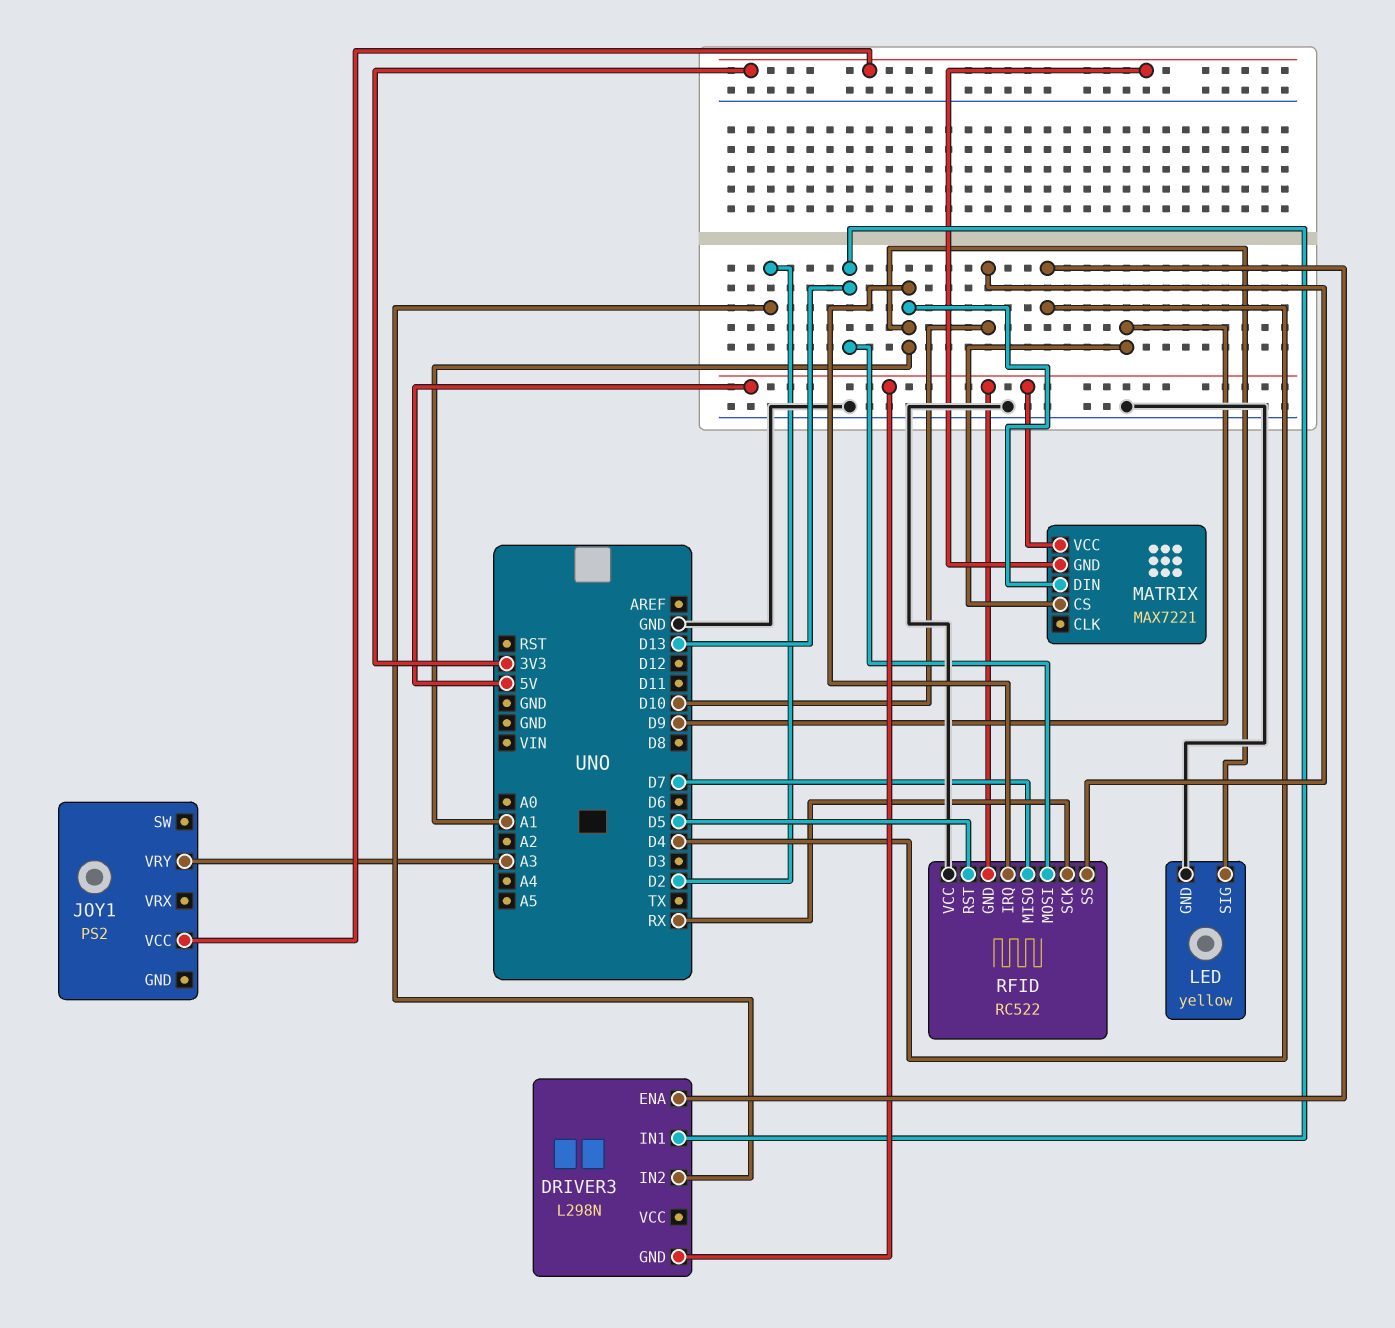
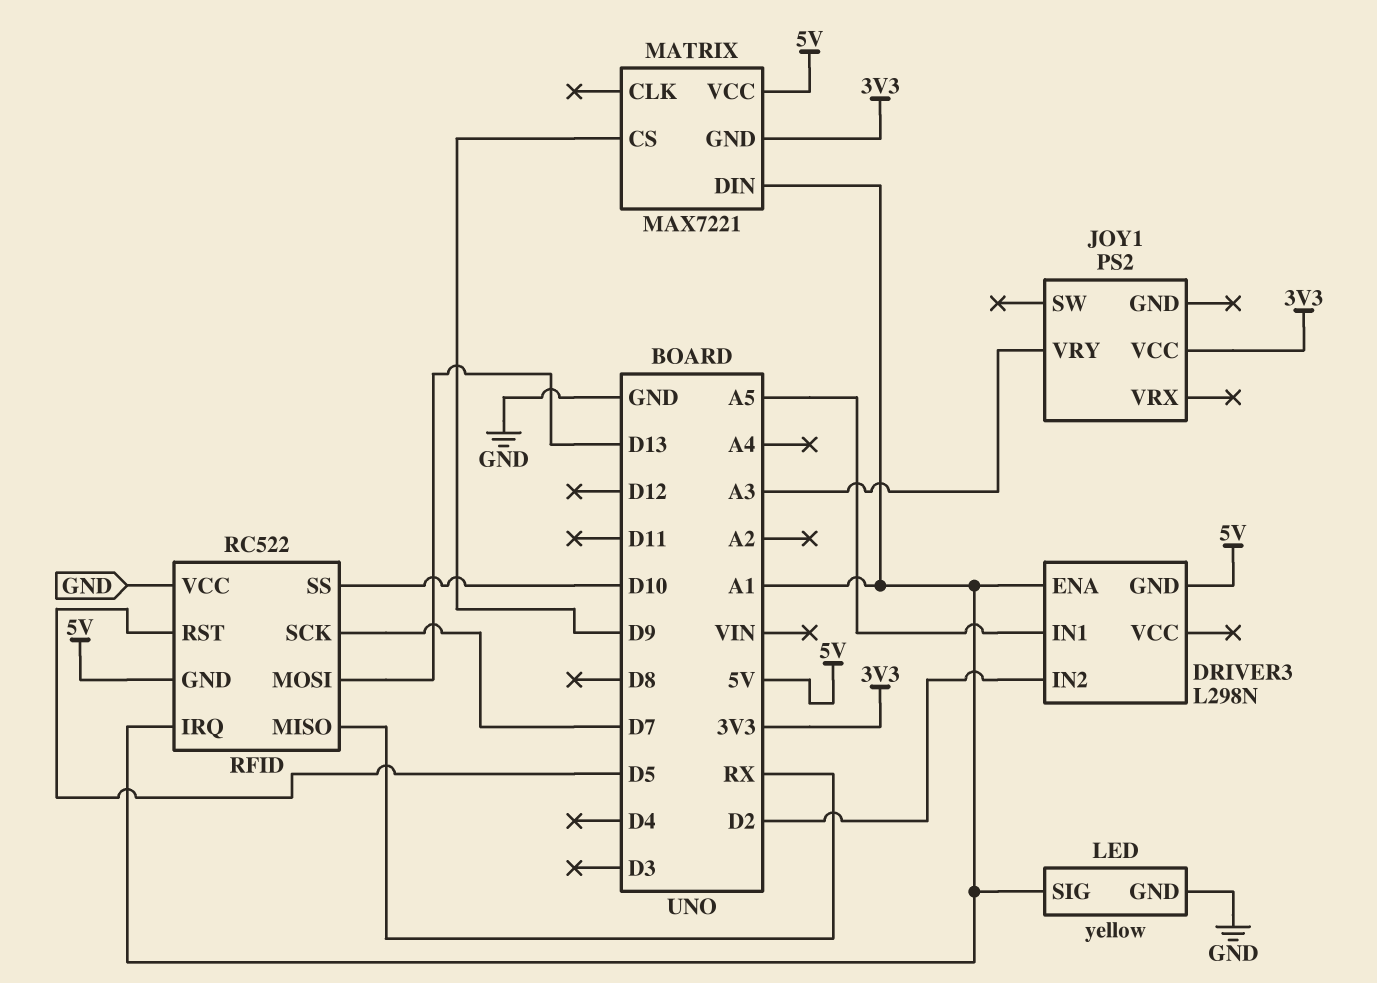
DRIVER3 pin ENA: D4 -> A1
DRIVER3 pin IN1: D13 -> A5
RFID pin MISO: D7 -> RX
RFID pin SCK: RX -> D7

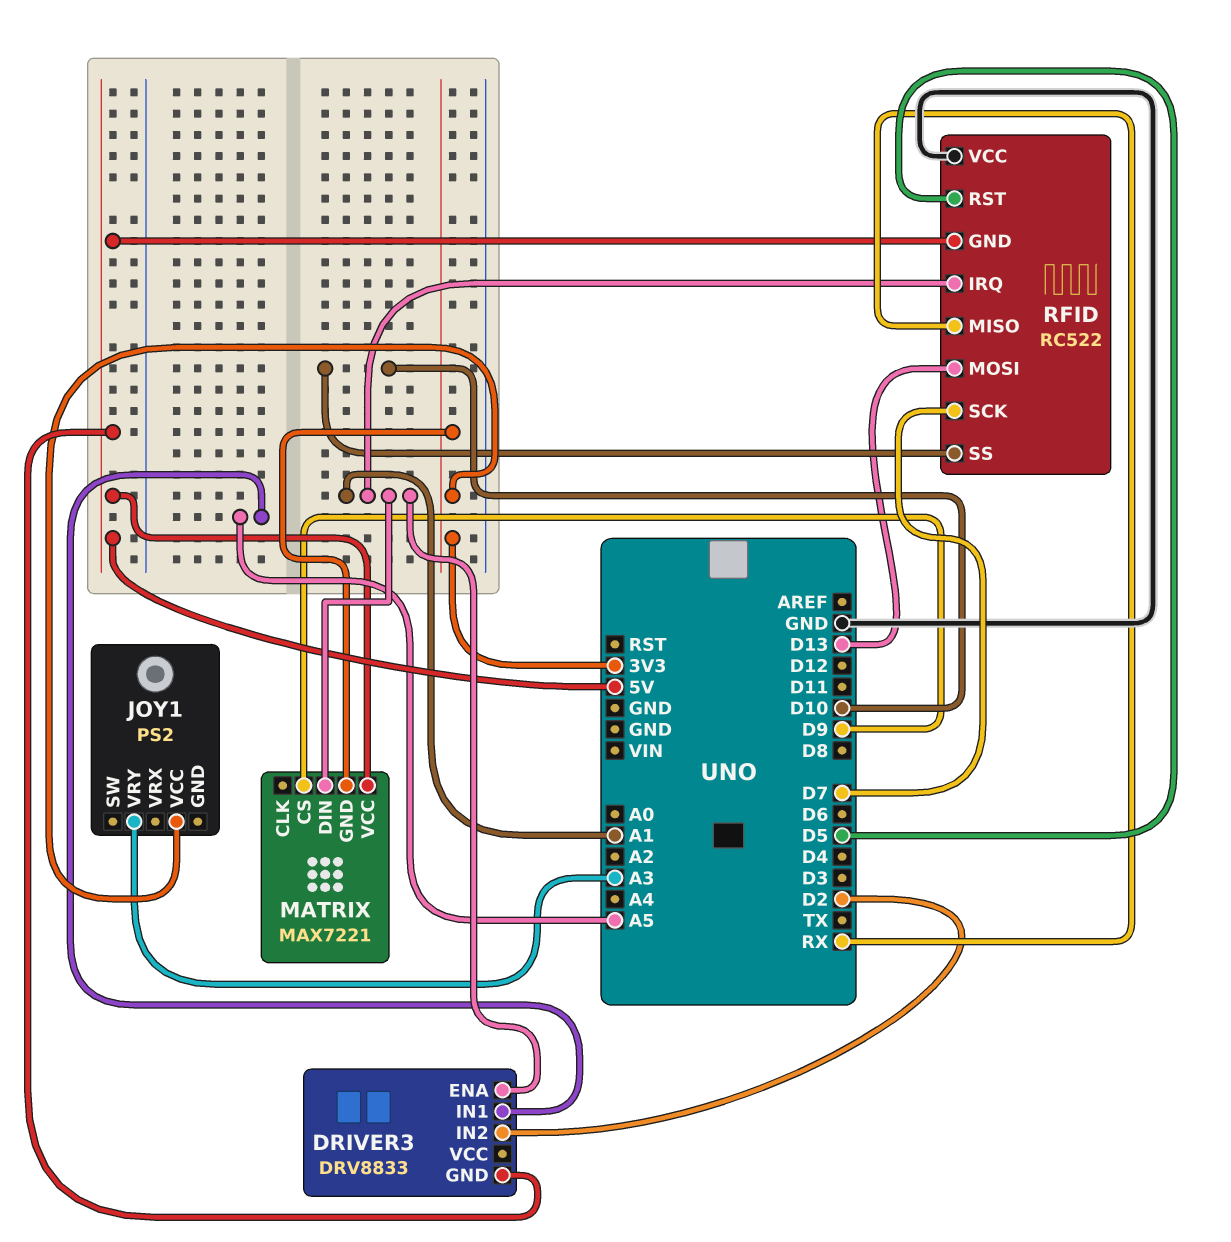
DRIVER3: L298N -> DRV8833
LED: yellow -> none
LED pin GND: GND -> none
LED pin SIG: A1 -> none

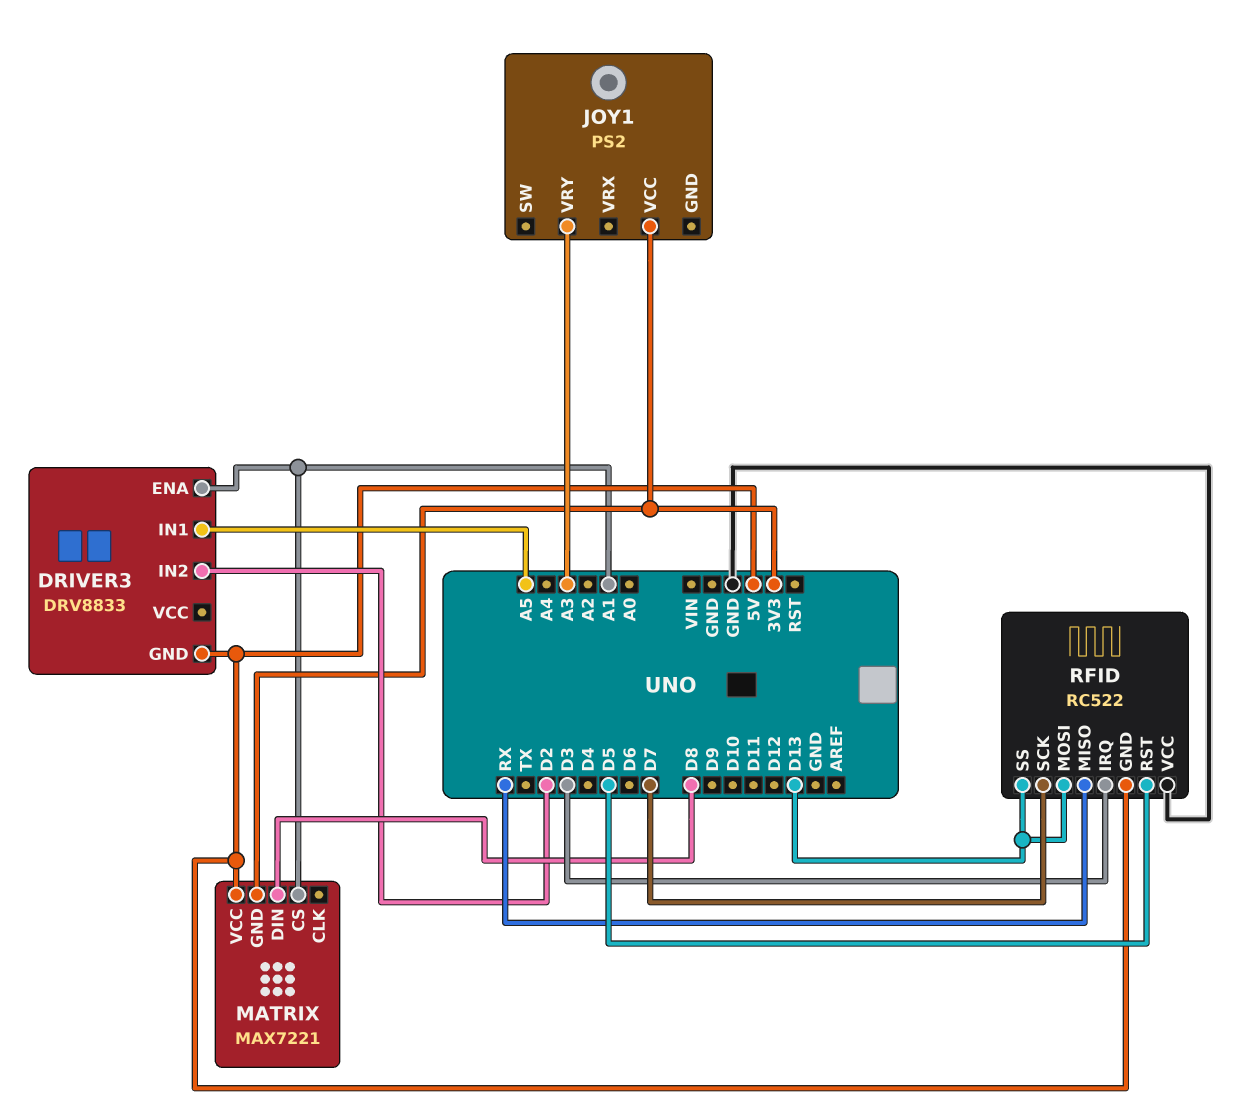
MATRIX pin CS: D9 -> A1
MATRIX pin DIN: A1 -> D8
RFID pin IRQ: A1 -> D3
RFID pin SS: D10 -> D13

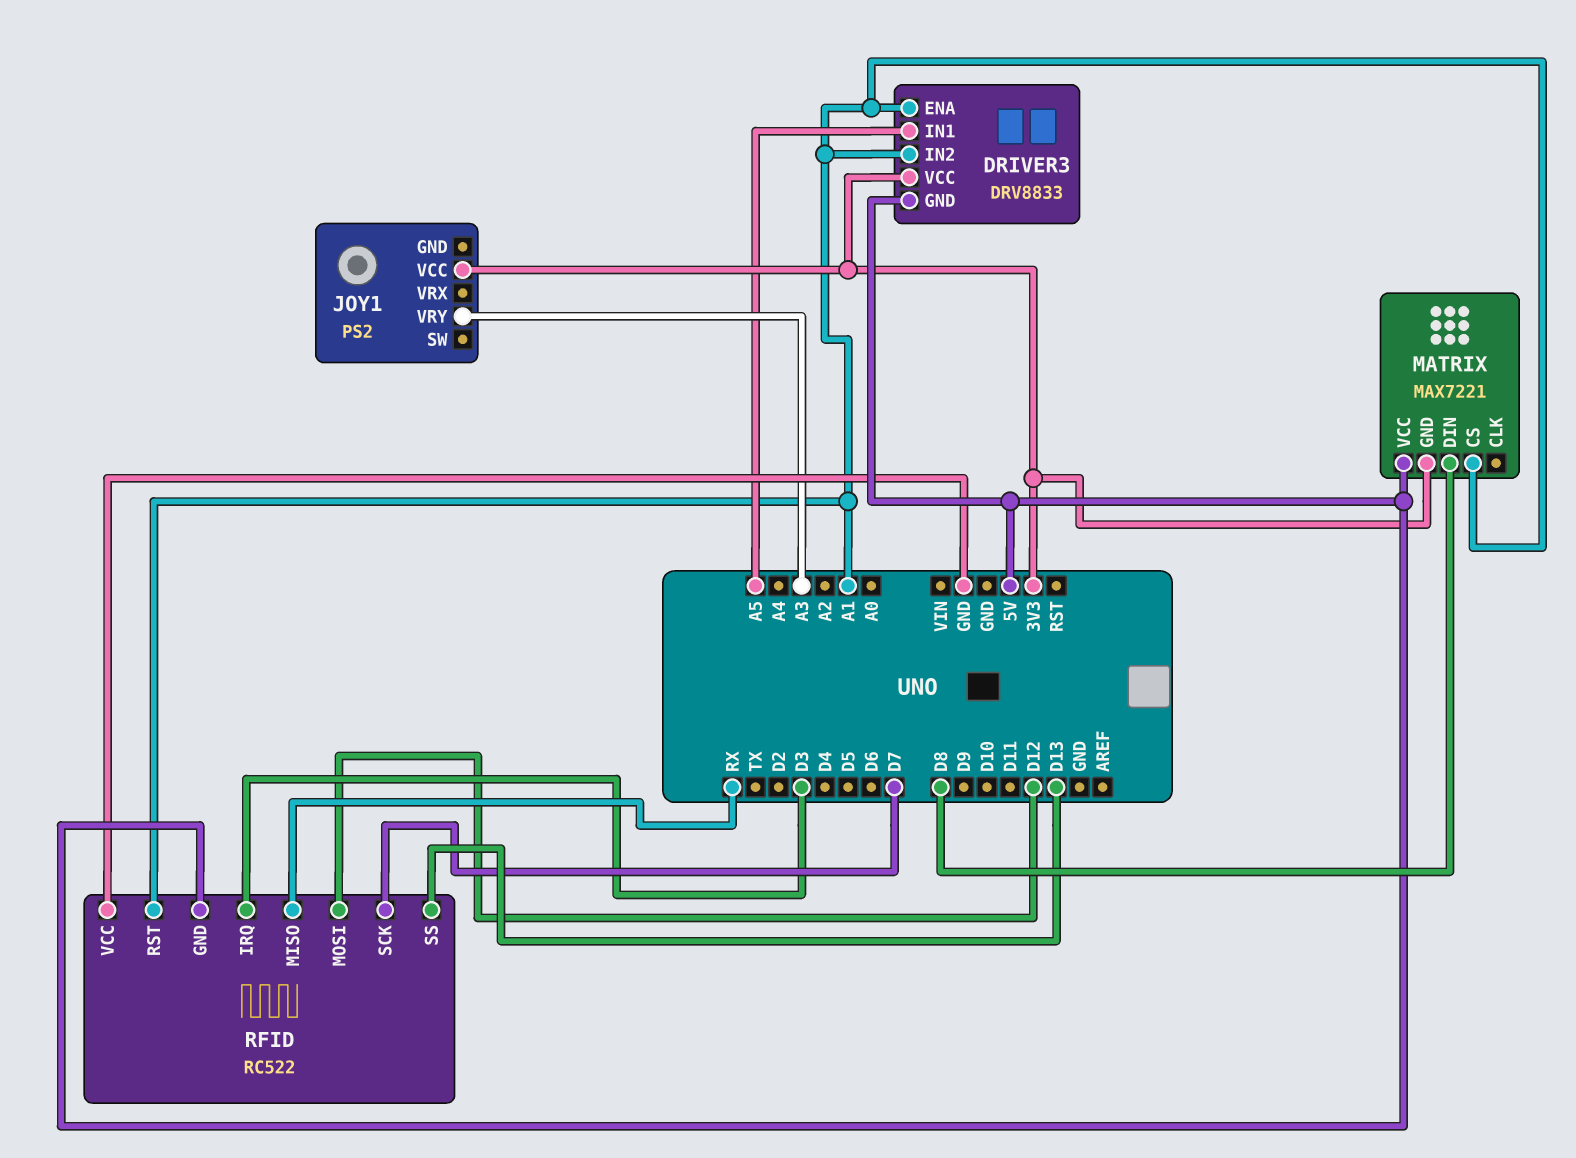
DRIVER3 pin IN2: D2 -> A1
DRIVER3 pin VCC: none -> 3V3
RFID pin MOSI: D13 -> D12
RFID pin RST: D5 -> A1

